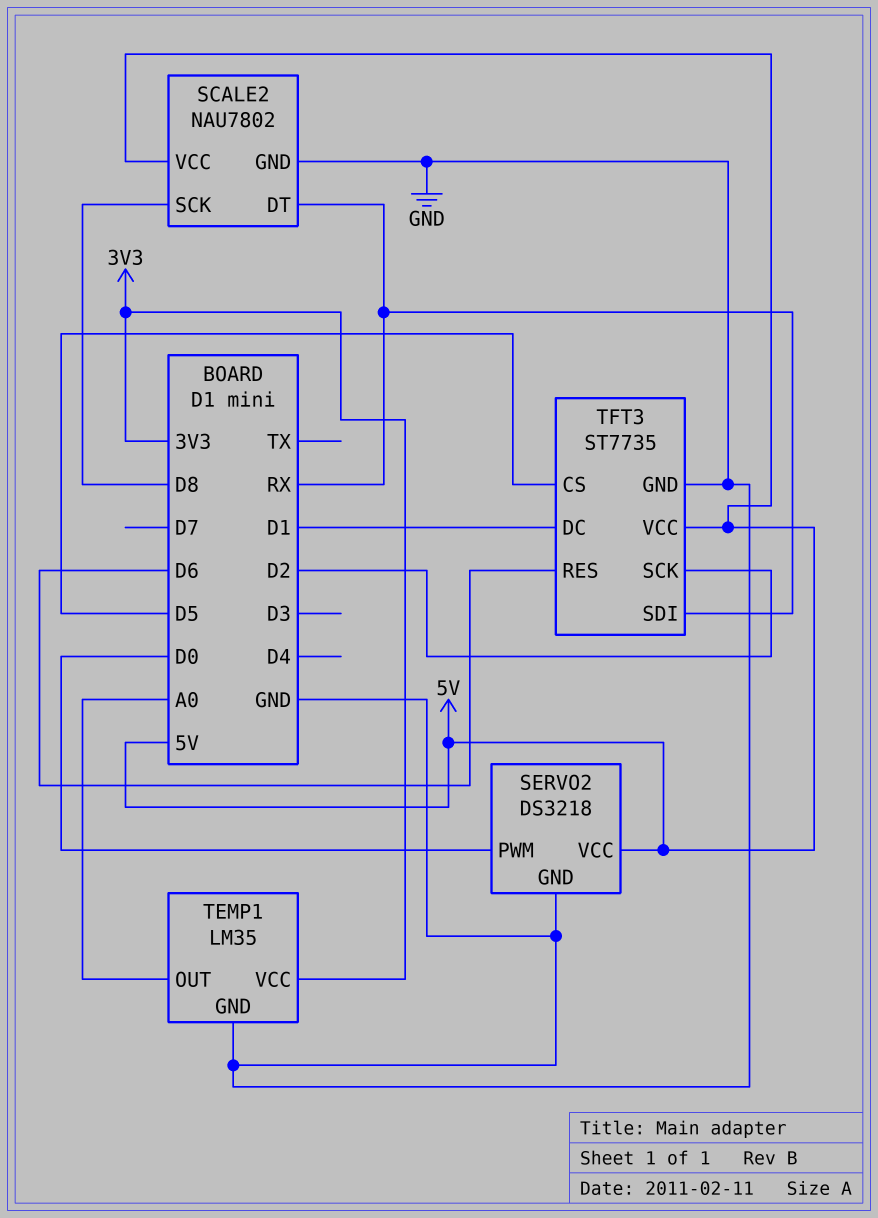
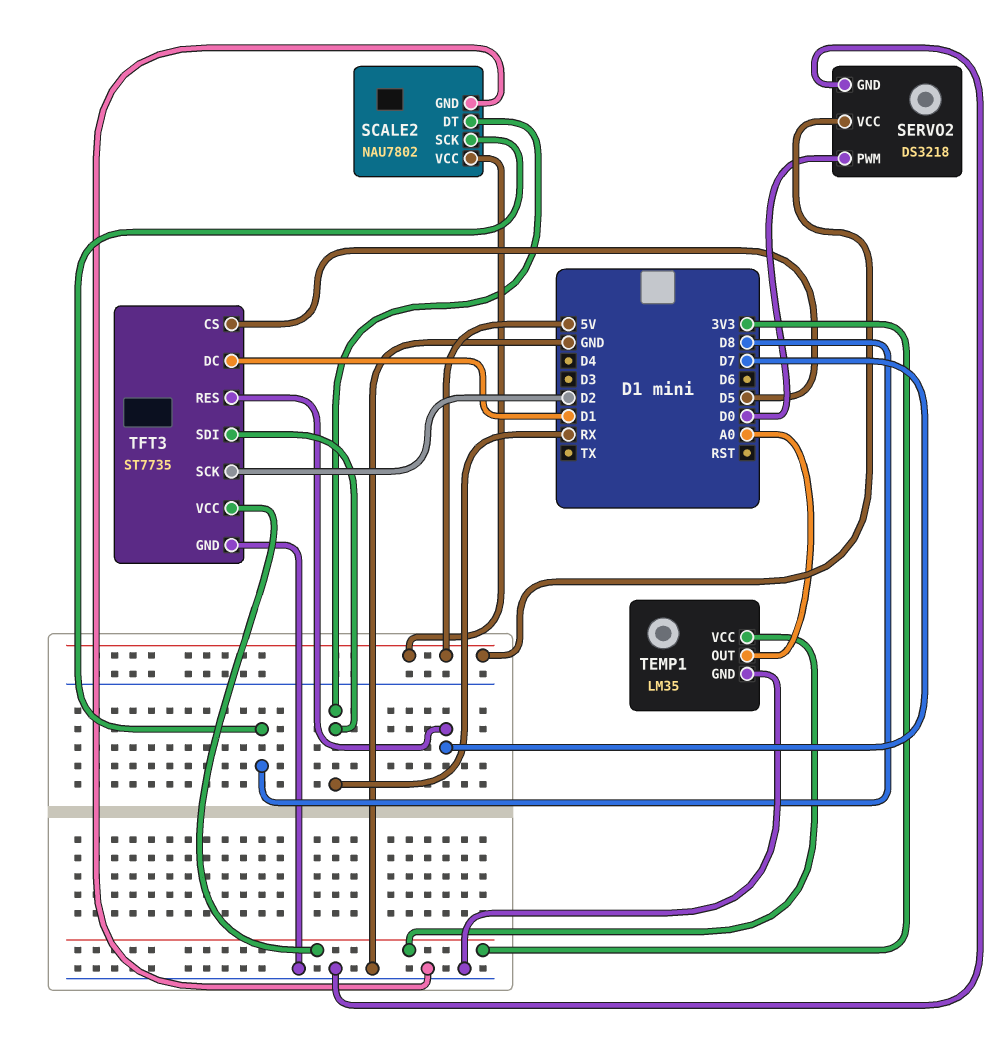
TFT3 pin RES: D6 -> D7
TFT3 pin VCC: 5V -> 3V3

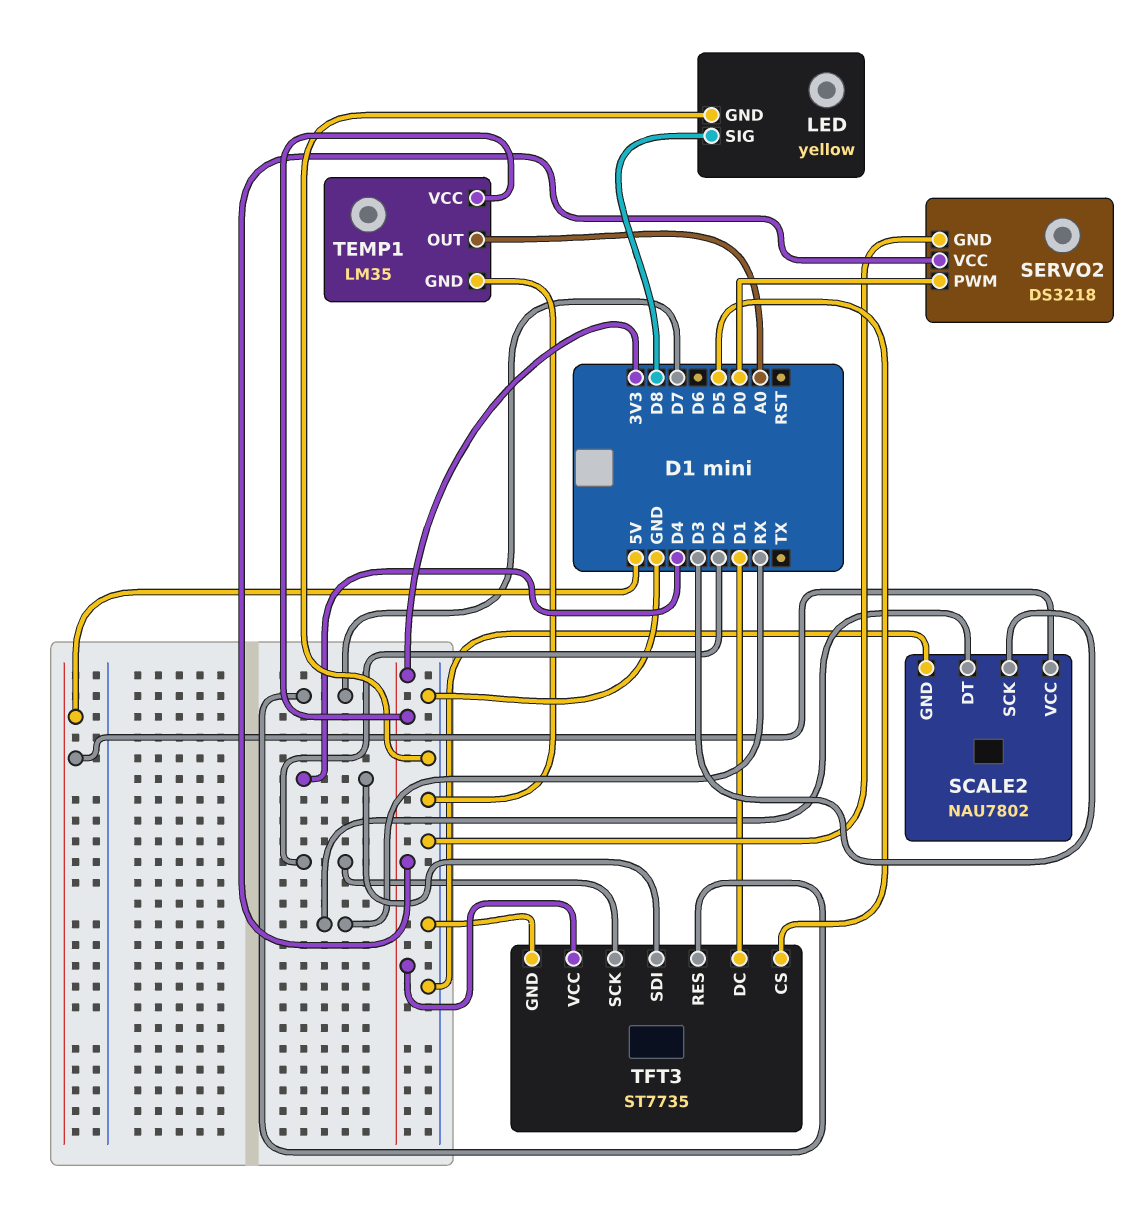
LED: none -> yellow
LED pin GND: none -> GND
LED pin SIG: none -> D8
SCALE2 pin SCK: D8 -> D3
SERVO2 pin VCC: 5V -> 3V3
TFT3 pin SDI: RX -> D4

